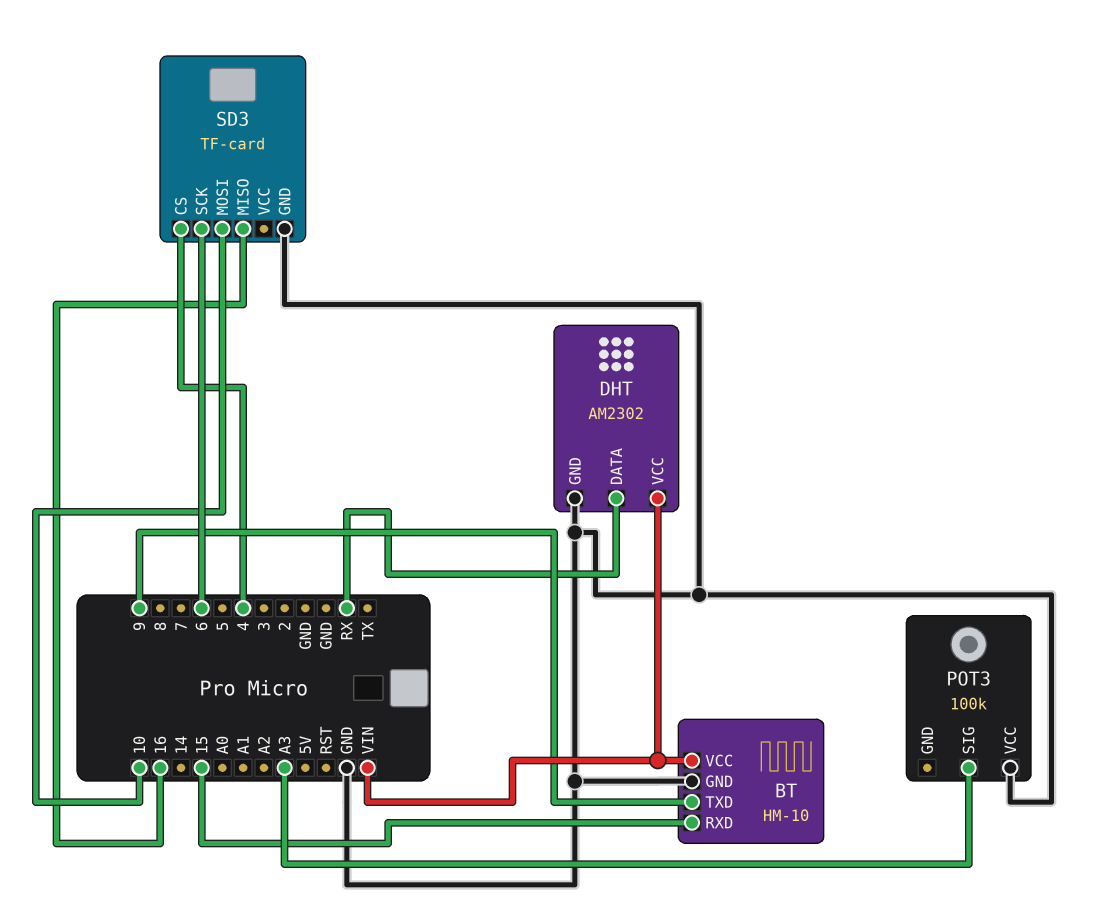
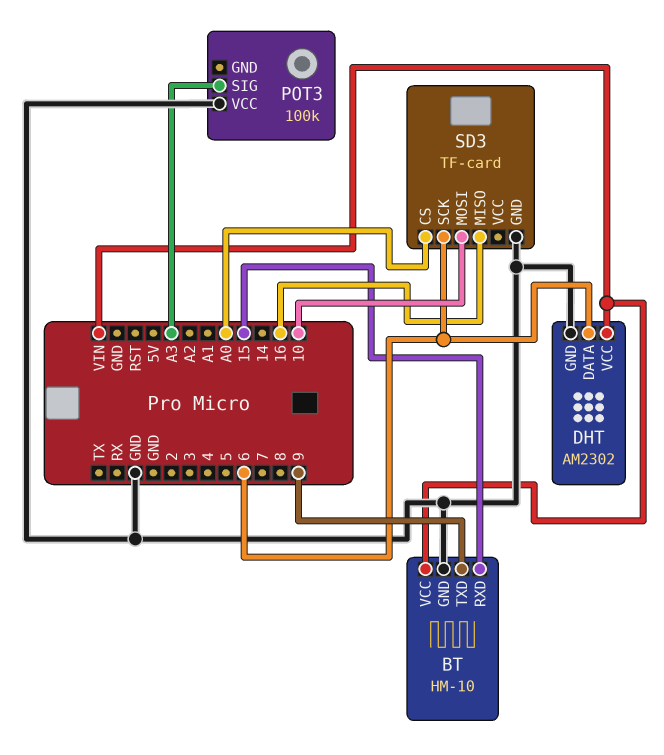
DHT pin DATA: RX -> 6
SD3 pin CS: 4 -> A0

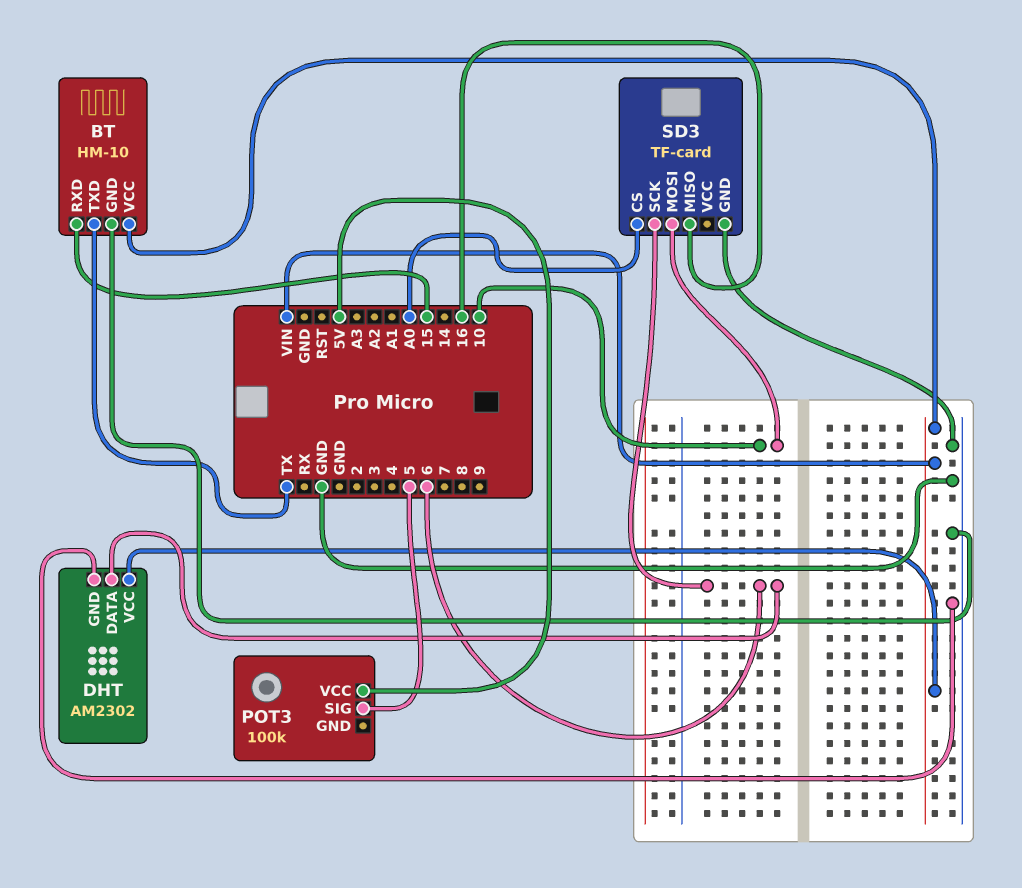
BT pin TXD: 9 -> TX
POT3 pin SIG: A3 -> 5
POT3 pin VCC: GND -> 5V

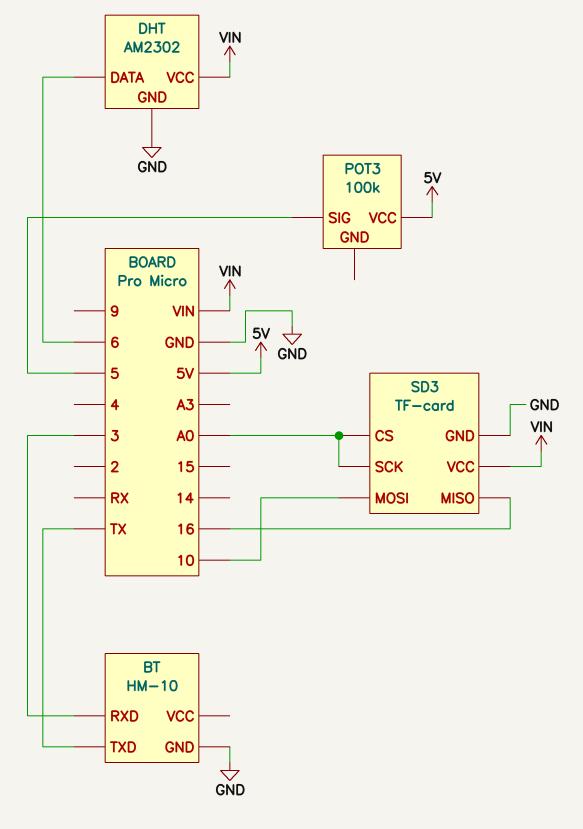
BT pin RXD: 15 -> 3
BT pin VCC: VIN -> none
SD3 pin SCK: 6 -> A0
SD3 pin VCC: none -> VIN

